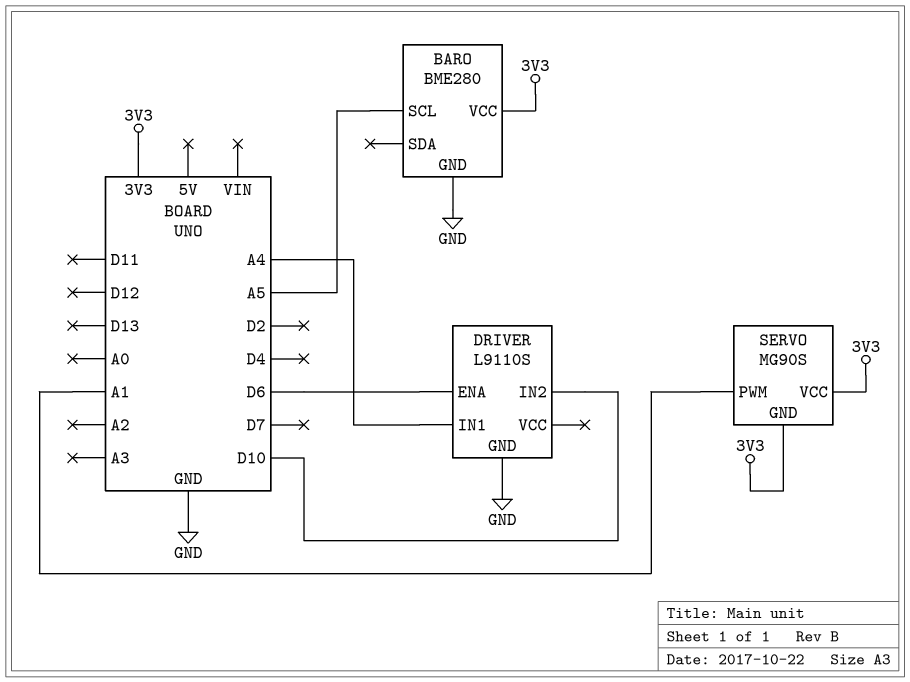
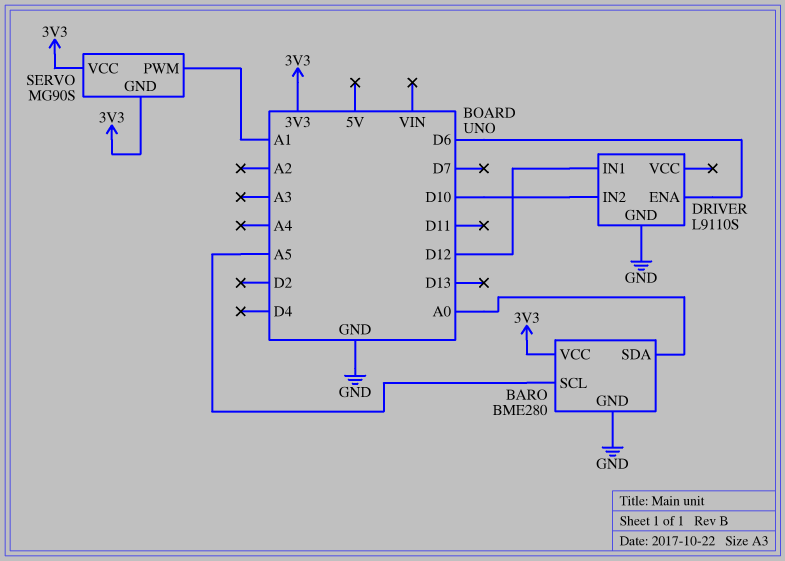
BARO pin SDA: none -> A0
DRIVER pin IN1: A4 -> D12

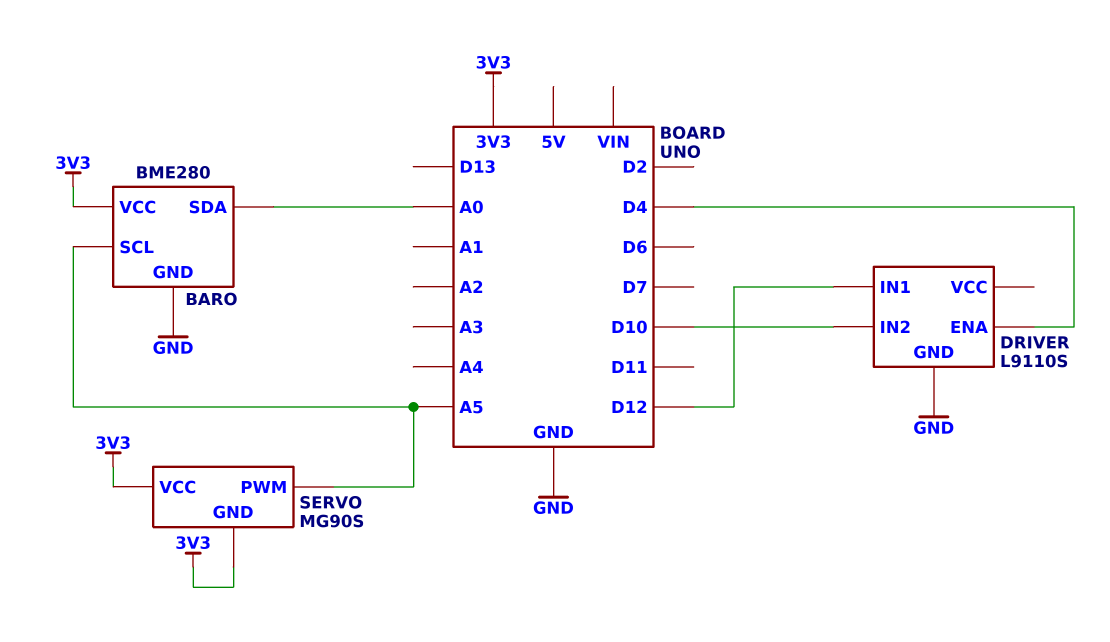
DRIVER pin ENA: D6 -> D4
SERVO pin PWM: A1 -> A5

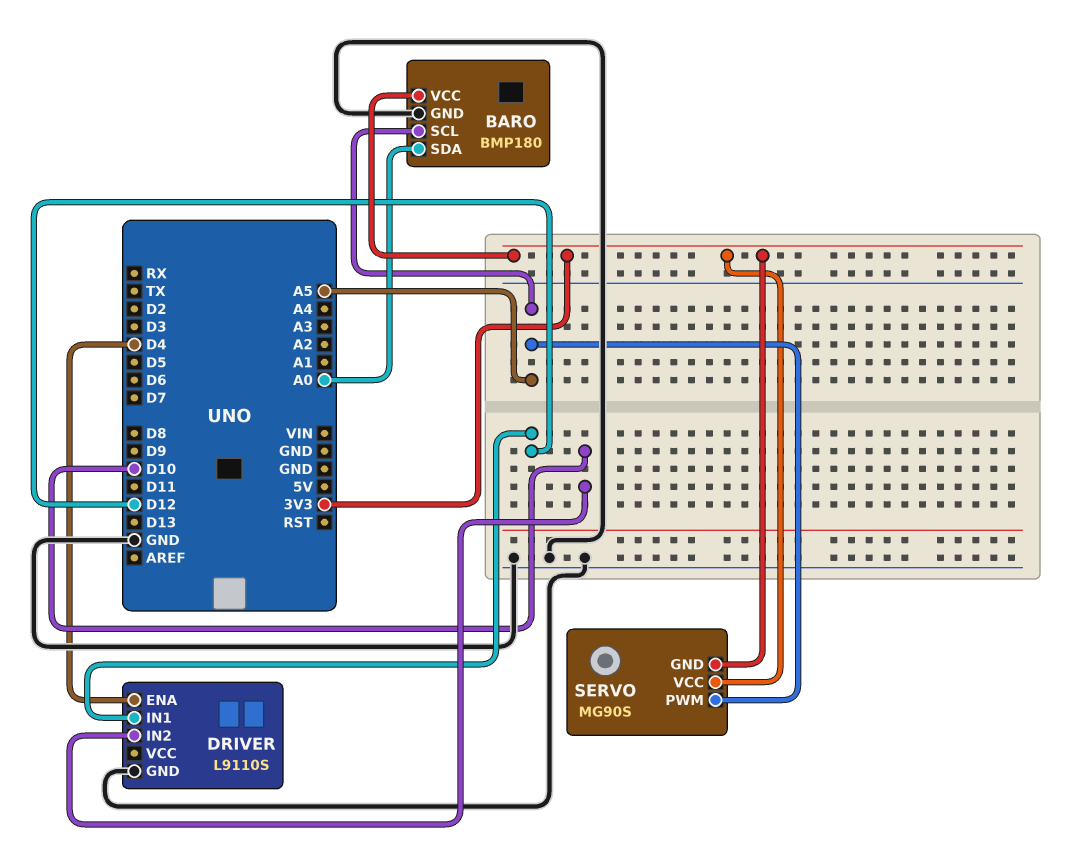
BARO: BME280 -> BMP180

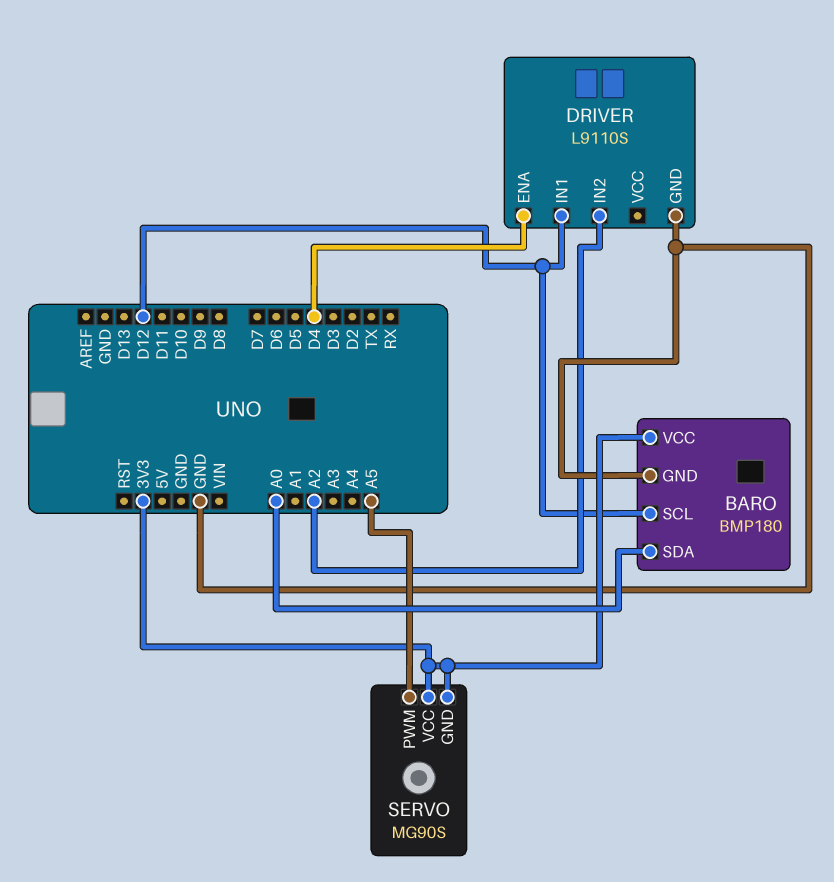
BARO pin SCL: A5 -> D12
DRIVER pin IN2: D10 -> A2

